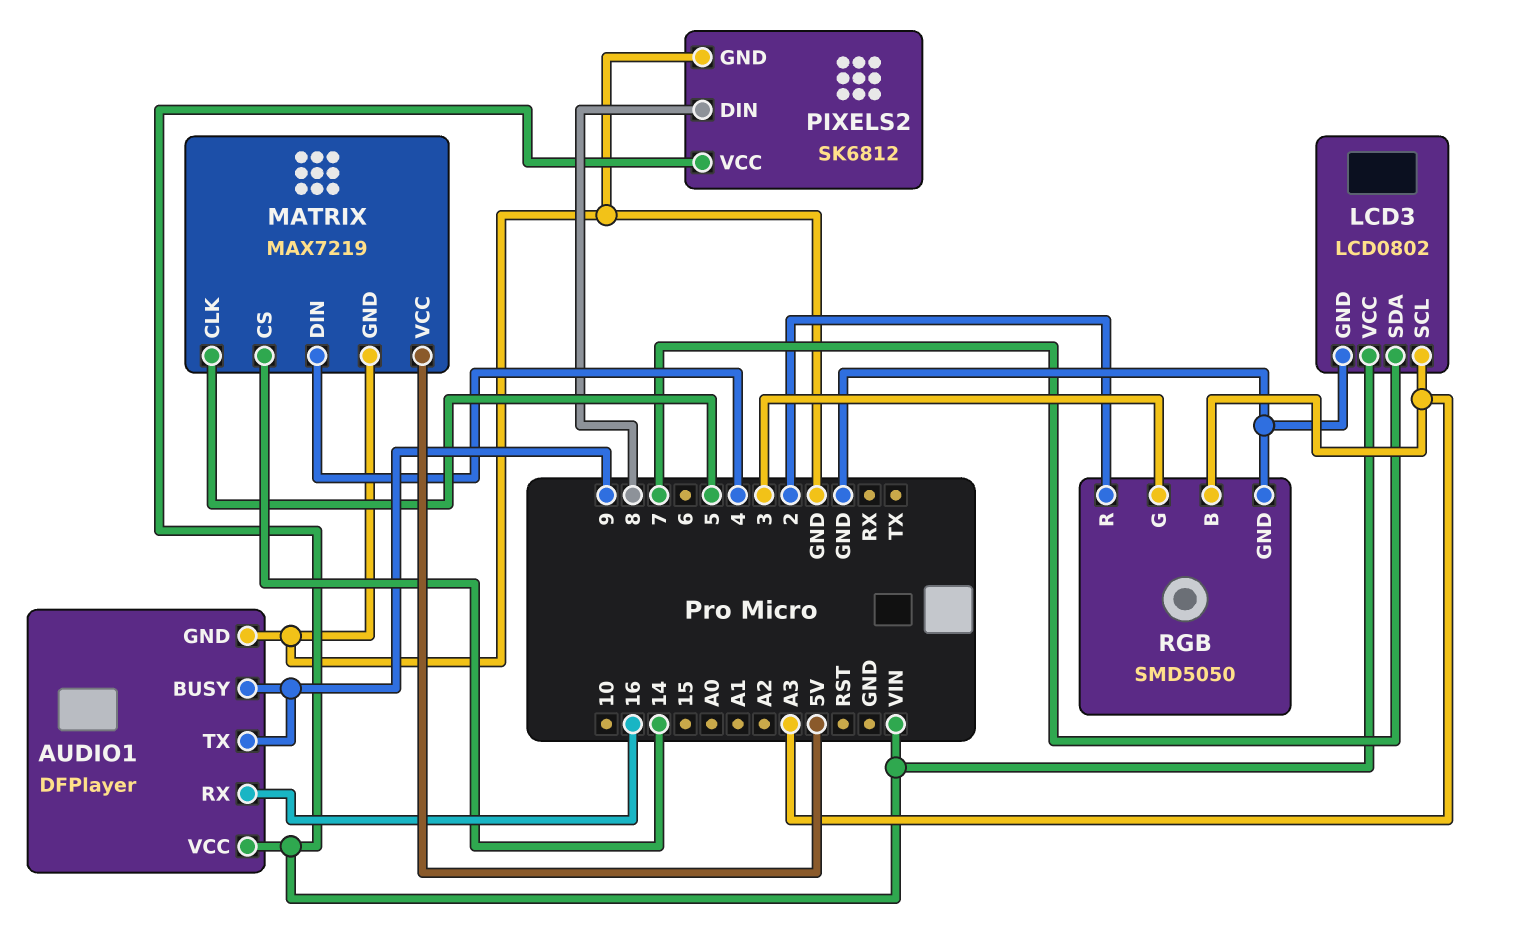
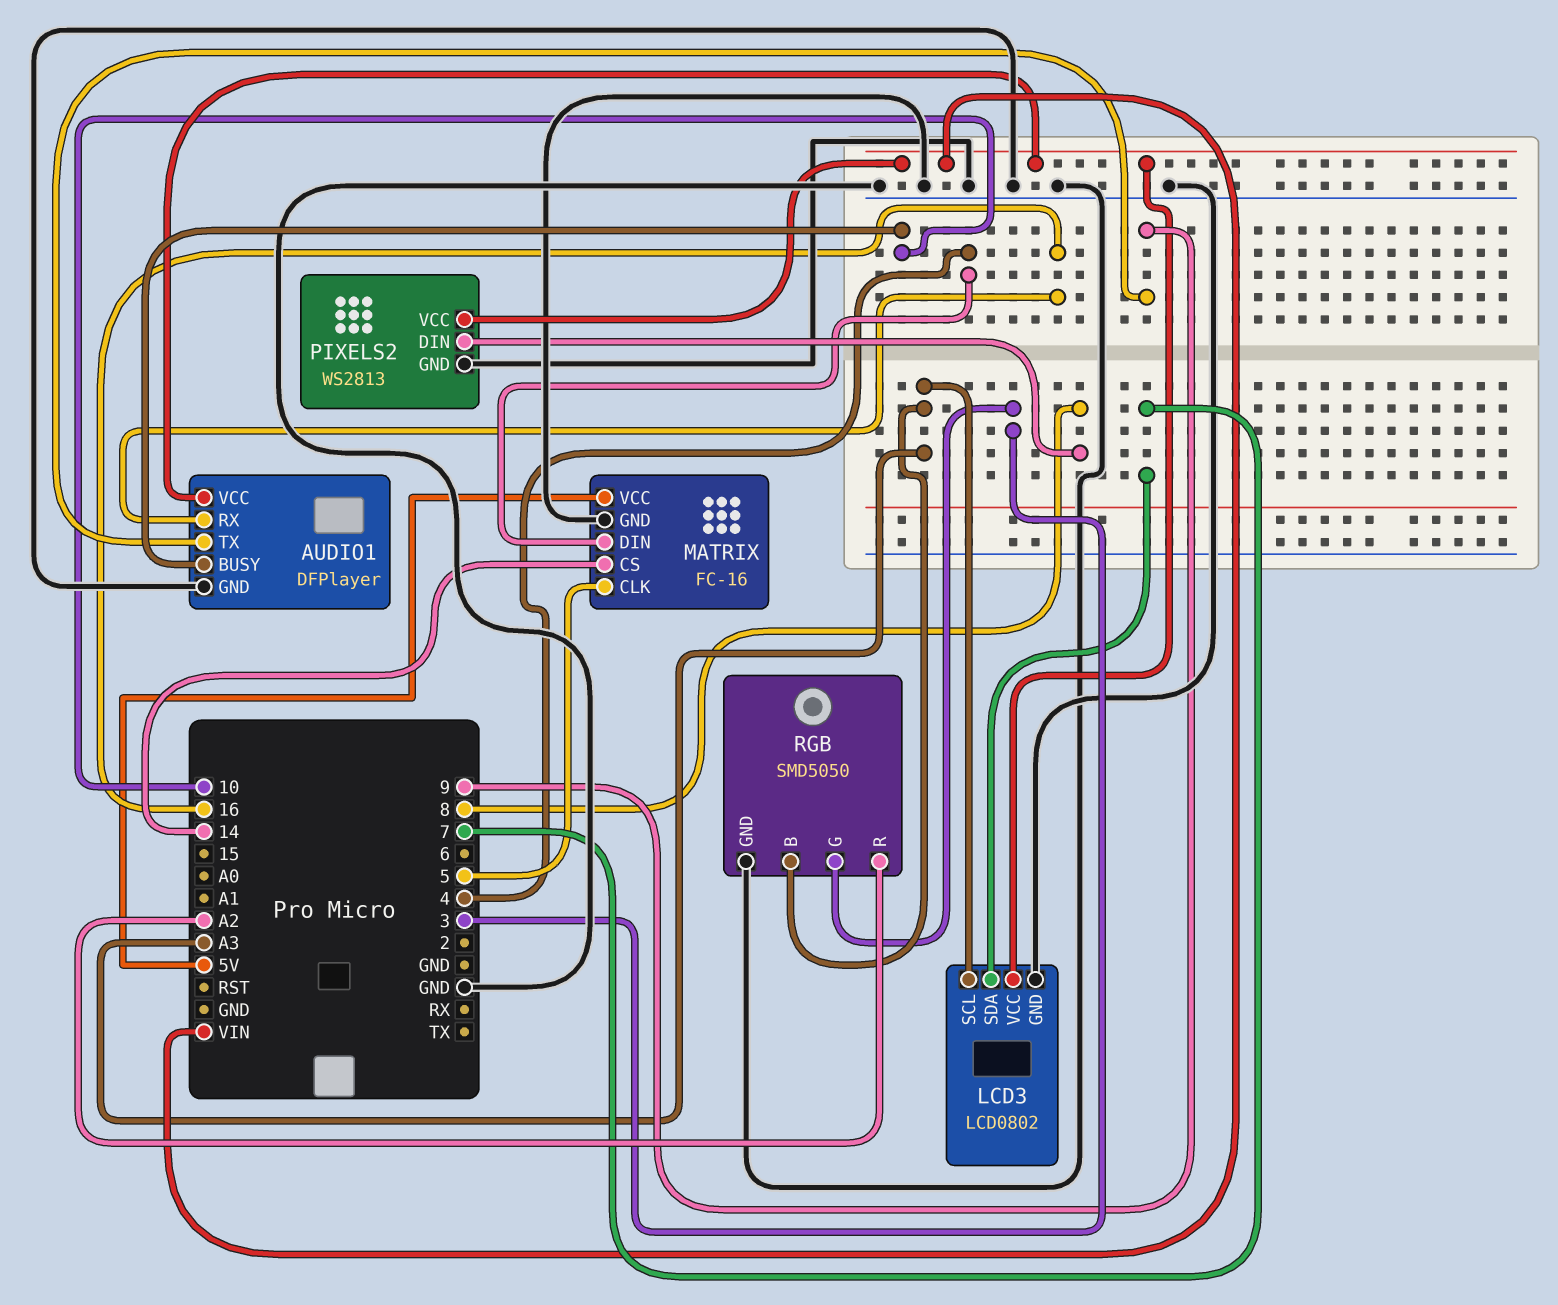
AUDIO1 pin BUSY: 9 -> 10
MATRIX: MAX7219 -> FC-16
PIXELS2: SK6812 -> WS2813
RGB pin R: 2 -> A2

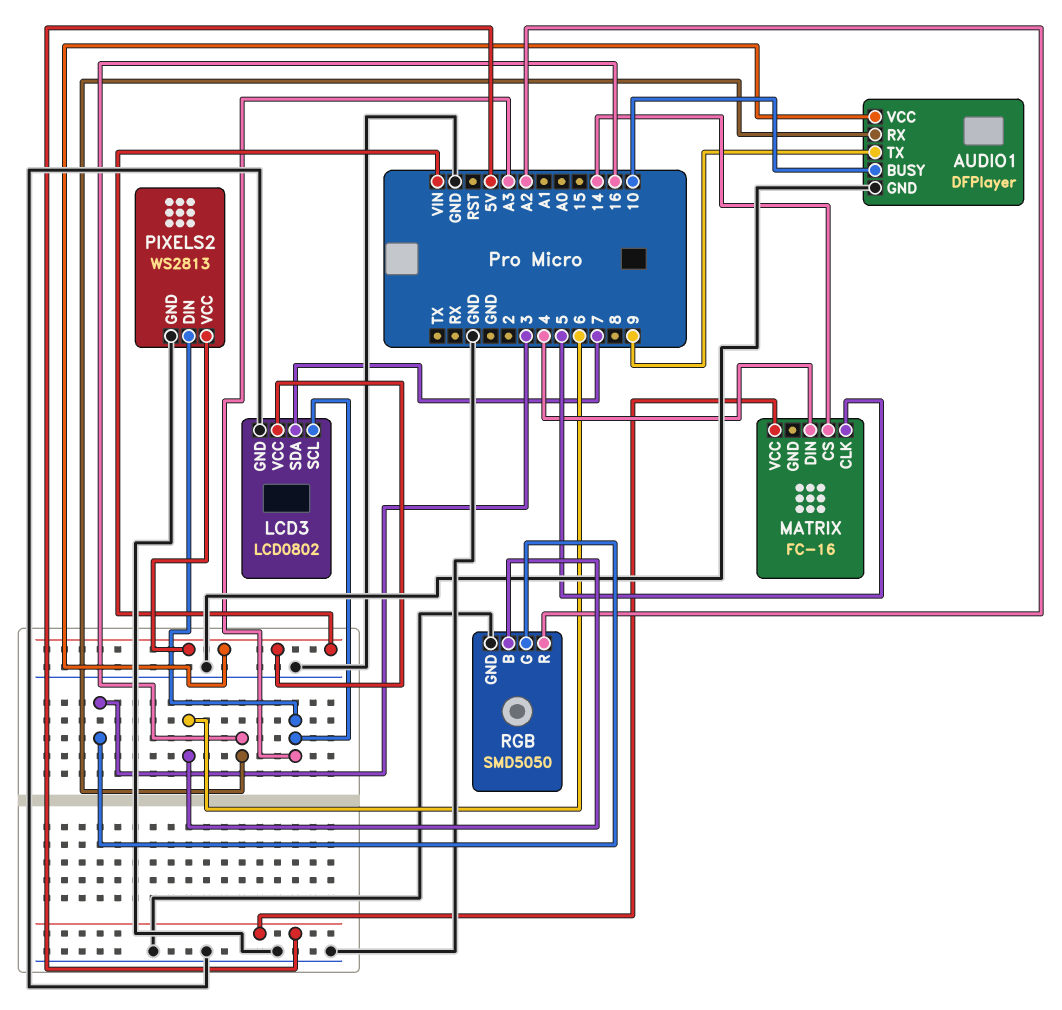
MATRIX pin GND: GND -> none
PIXELS2 pin DIN: 8 -> A3
RGB pin B: A3 -> 6

